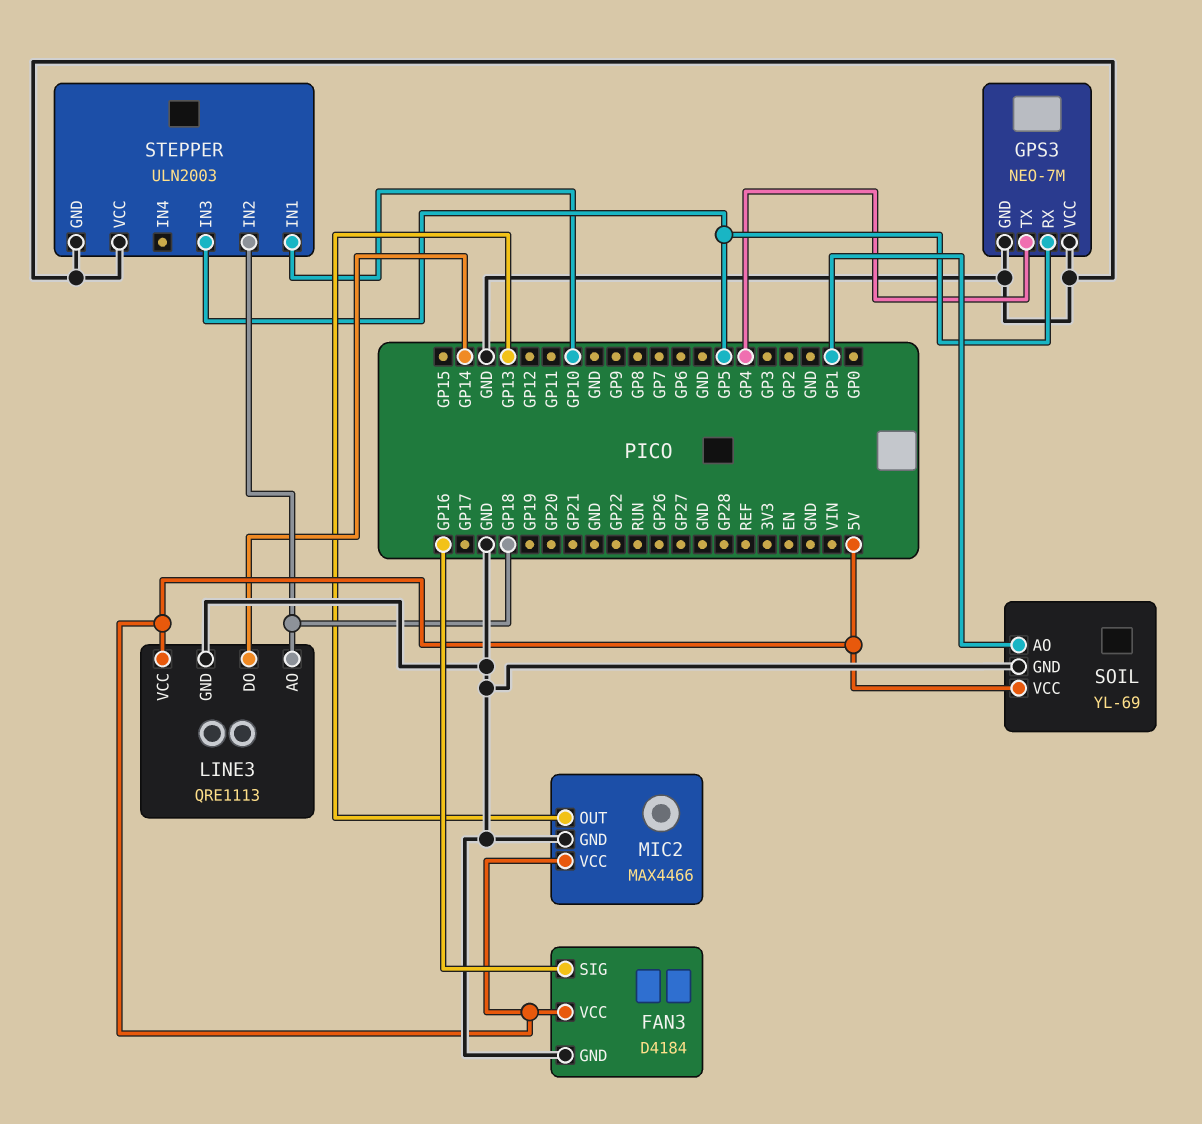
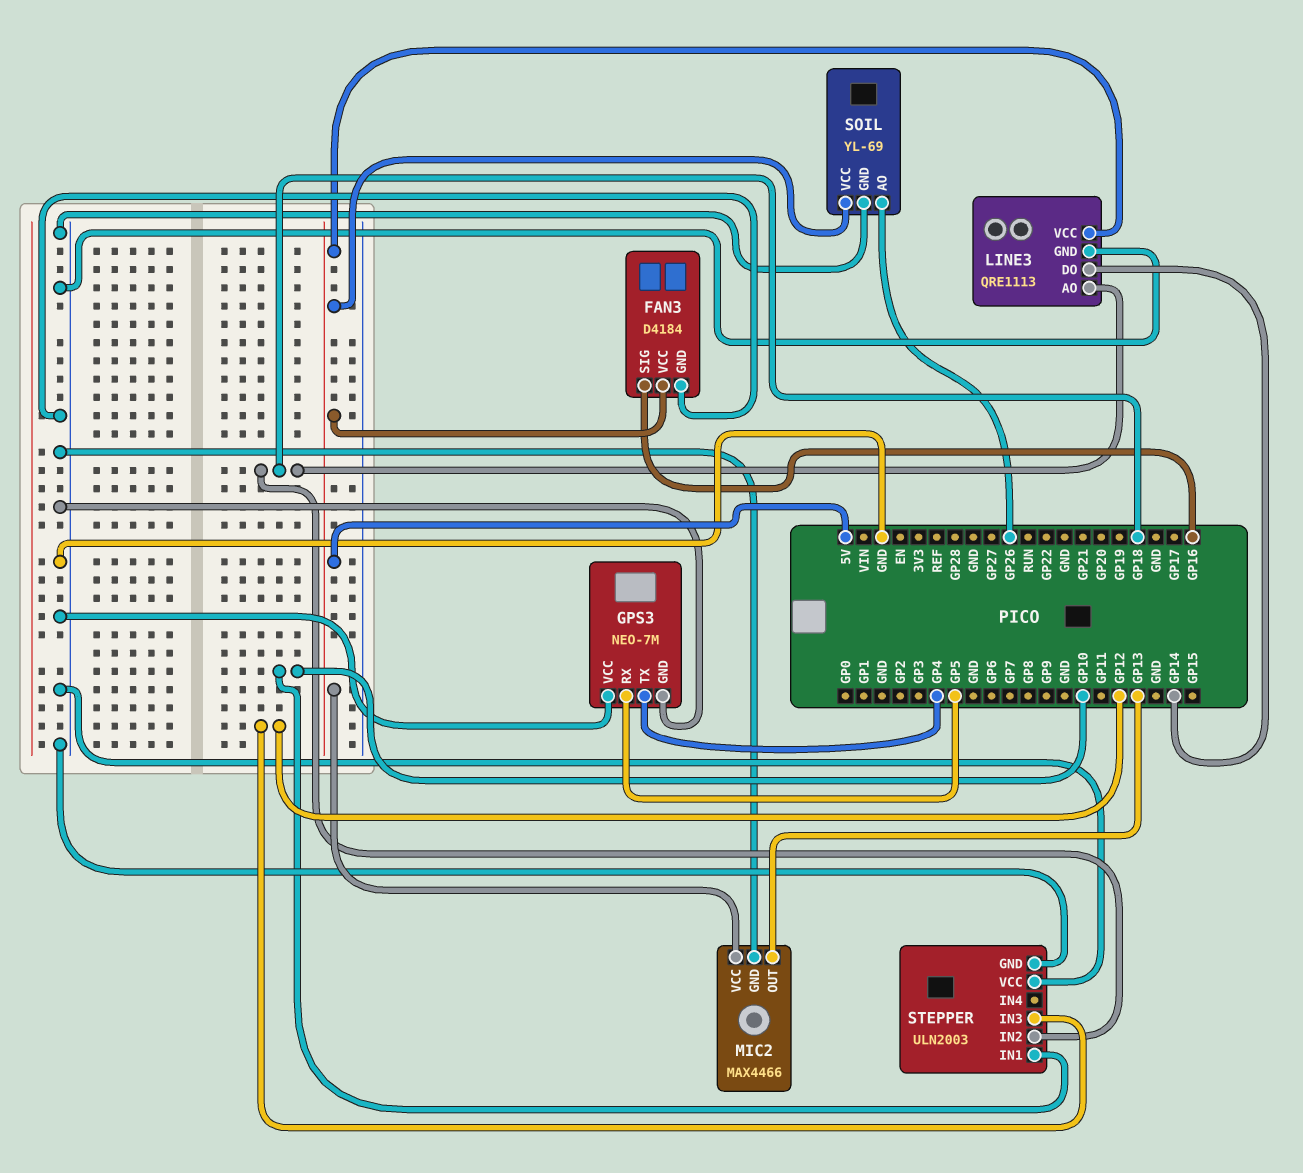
SOIL pin AO: GP1 -> GP26
STEPPER pin IN3: GP5 -> GP12

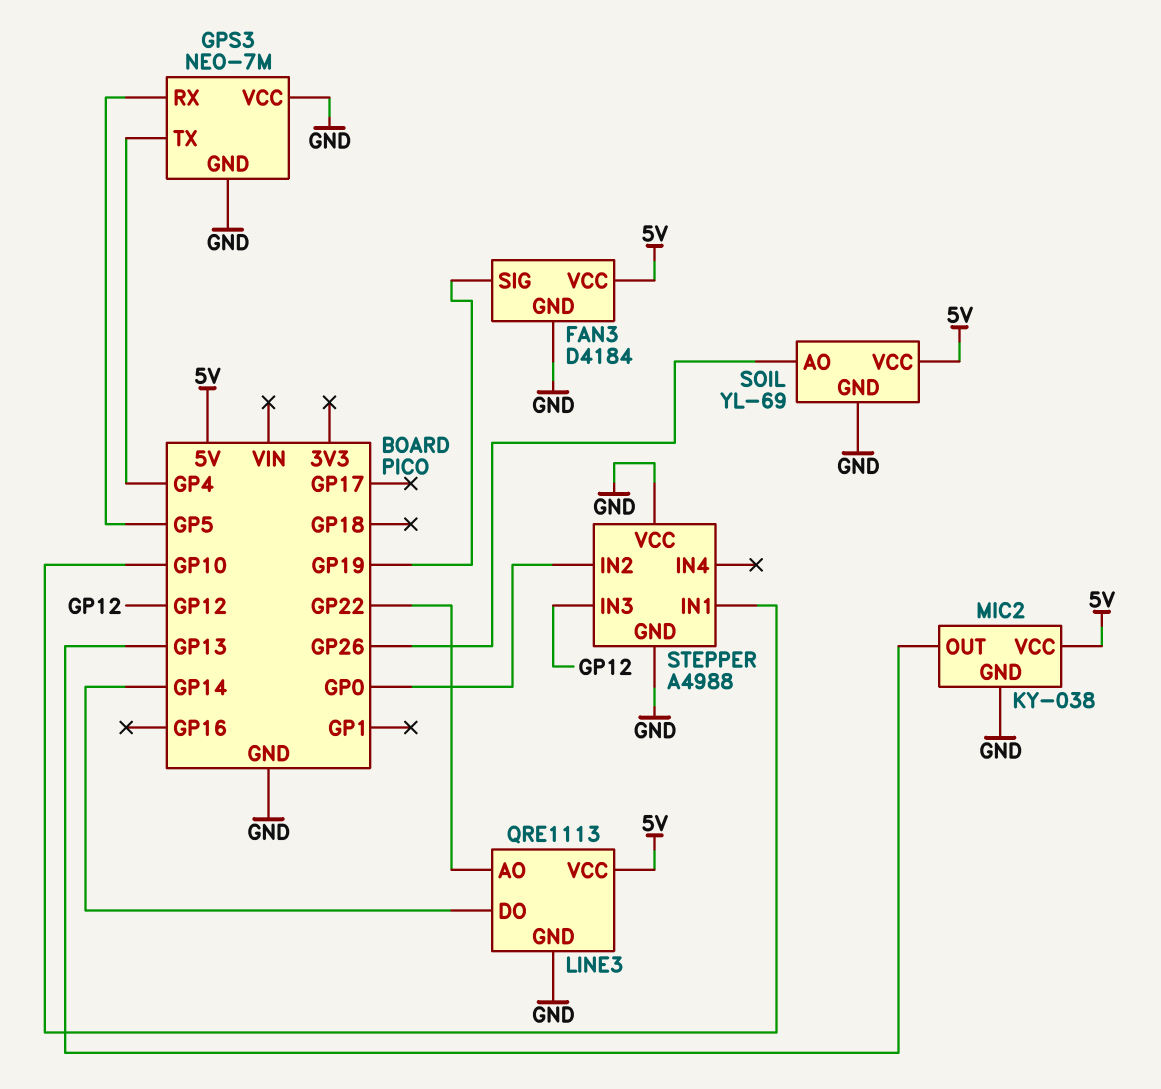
FAN3 pin SIG: GP16 -> GP19
LINE3 pin AO: GP18 -> GP22
MIC2: MAX4466 -> KY-038
STEPPER: ULN2003 -> A4988
STEPPER pin IN2: GP18 -> GP0

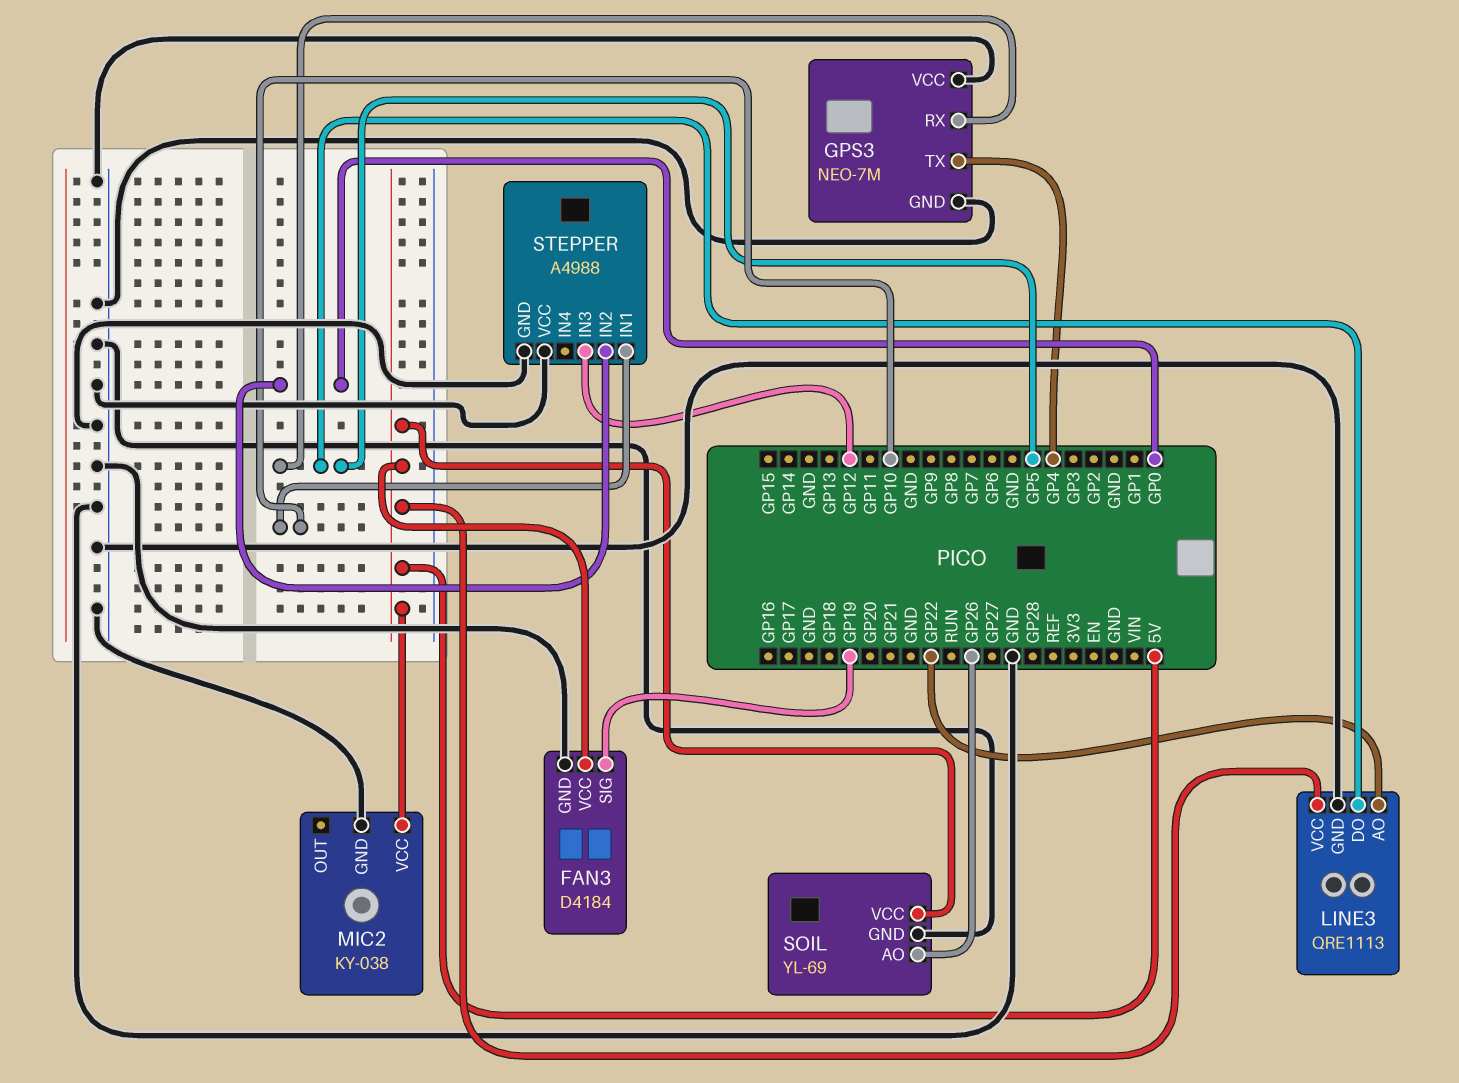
LINE3 pin DO: GP14 -> GP5
MIC2 pin OUT: GP13 -> none

